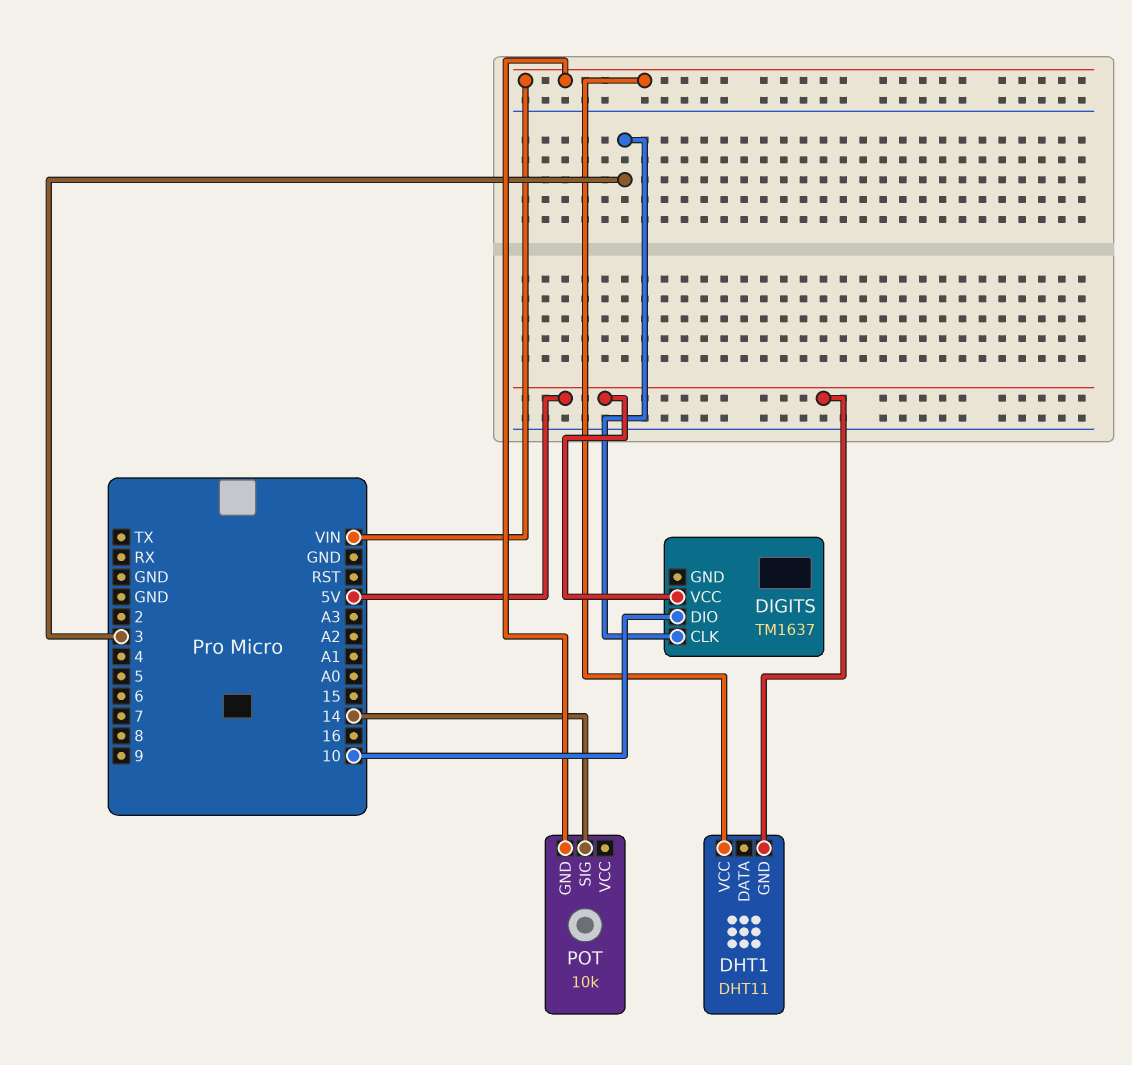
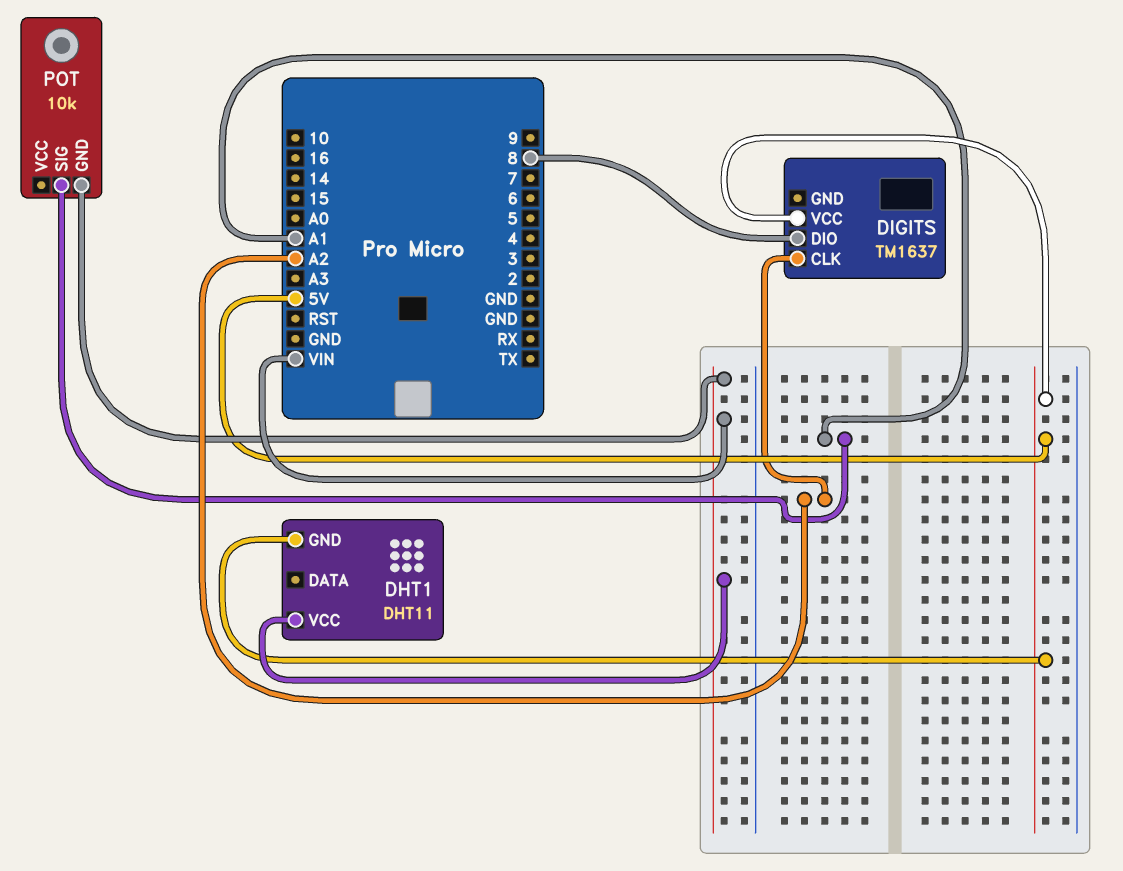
DIGITS pin CLK: 3 -> A2
DIGITS pin DIO: 10 -> 8
POT pin SIG: 14 -> A1

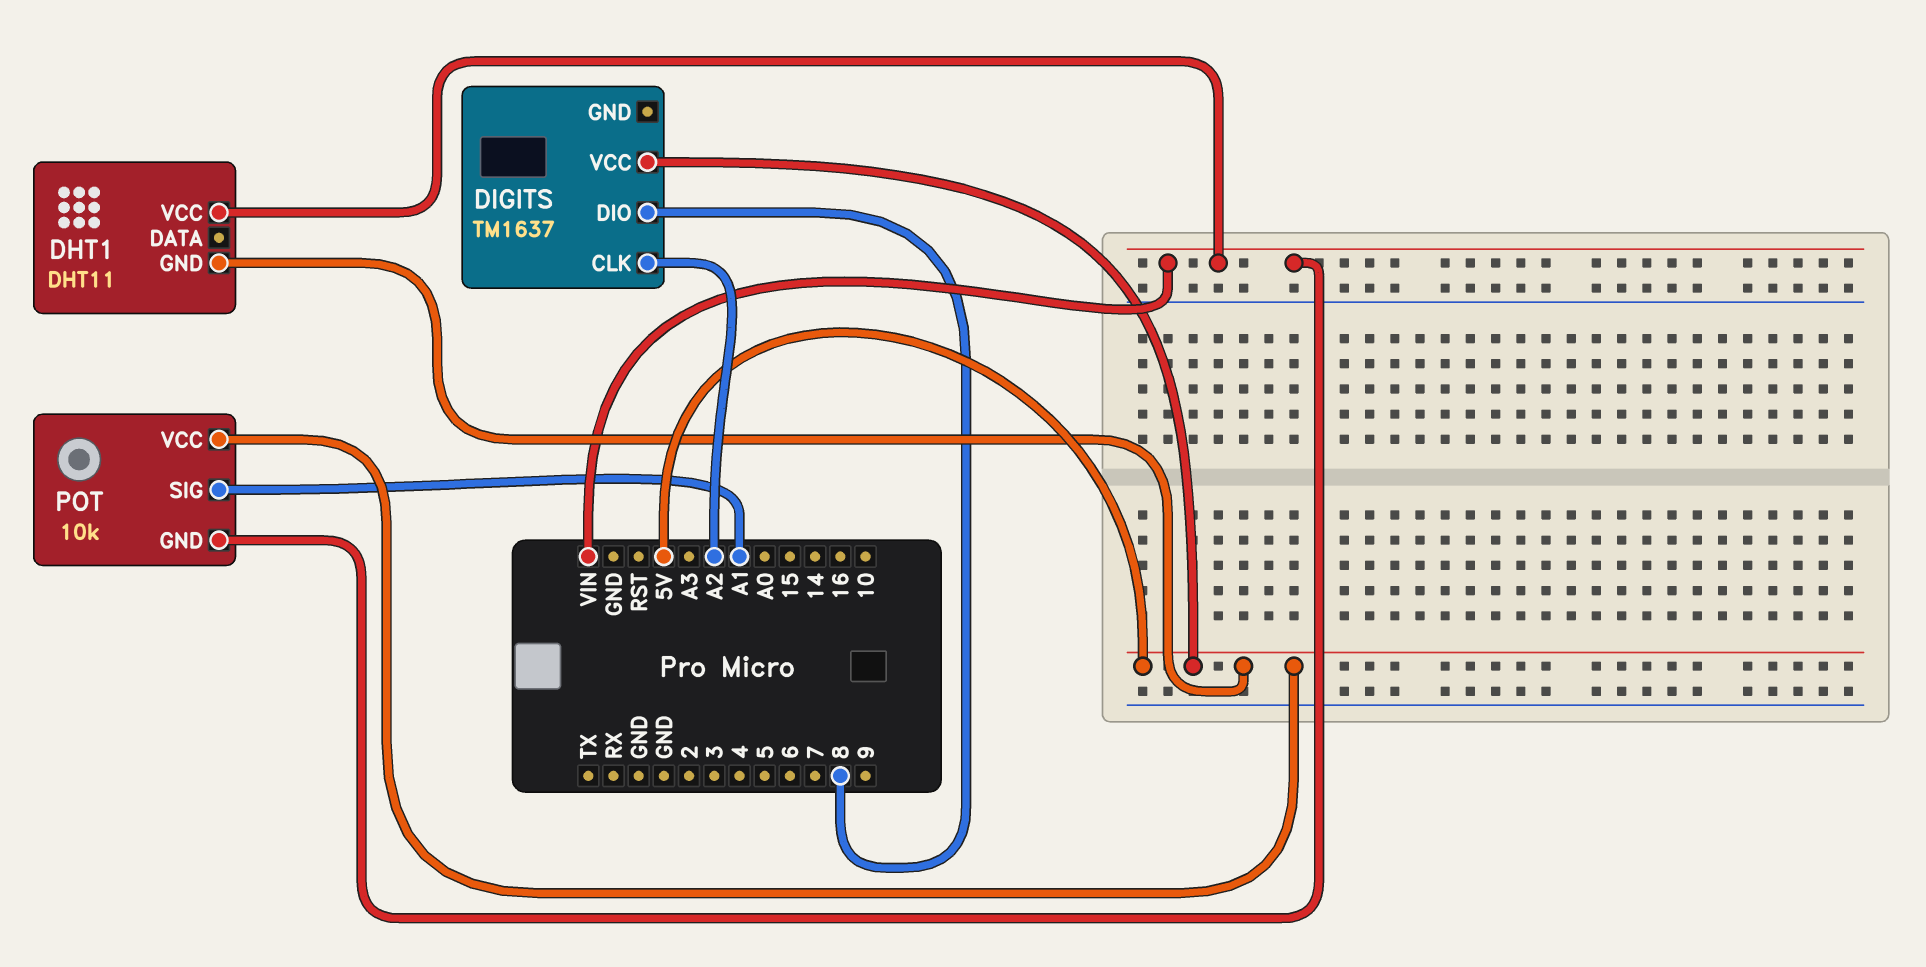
POT pin VCC: none -> 5V

